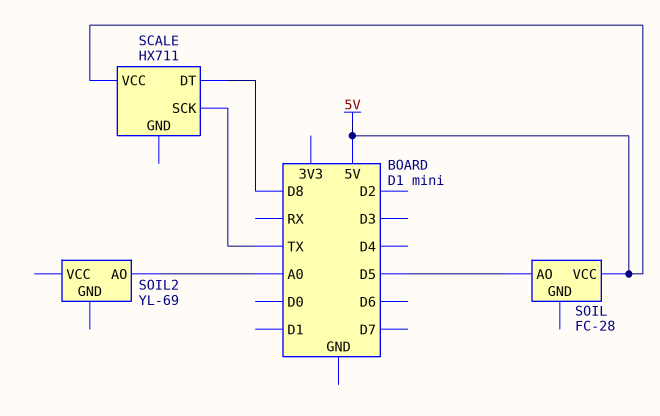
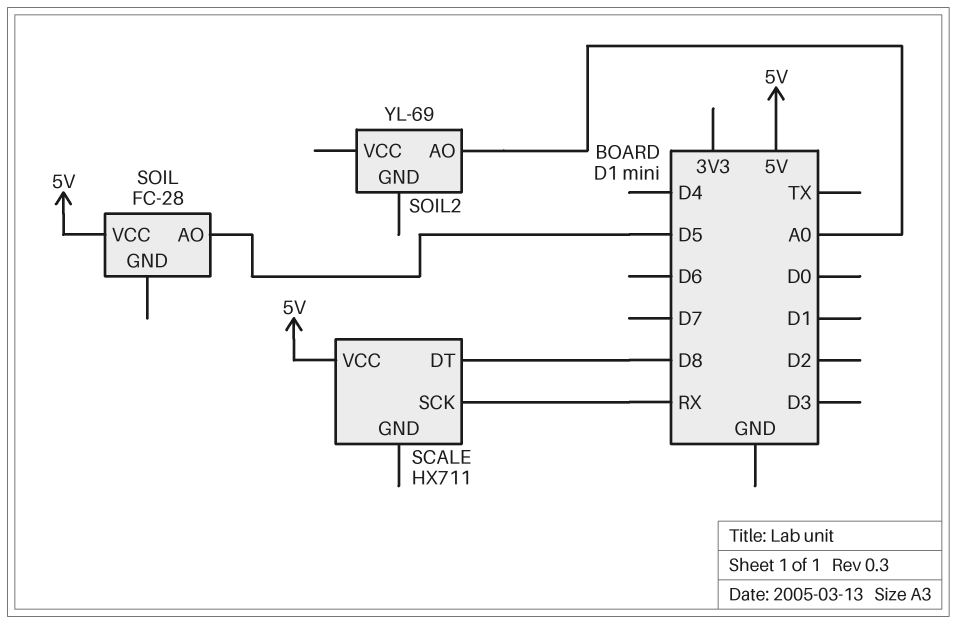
SCALE pin SCK: TX -> RX

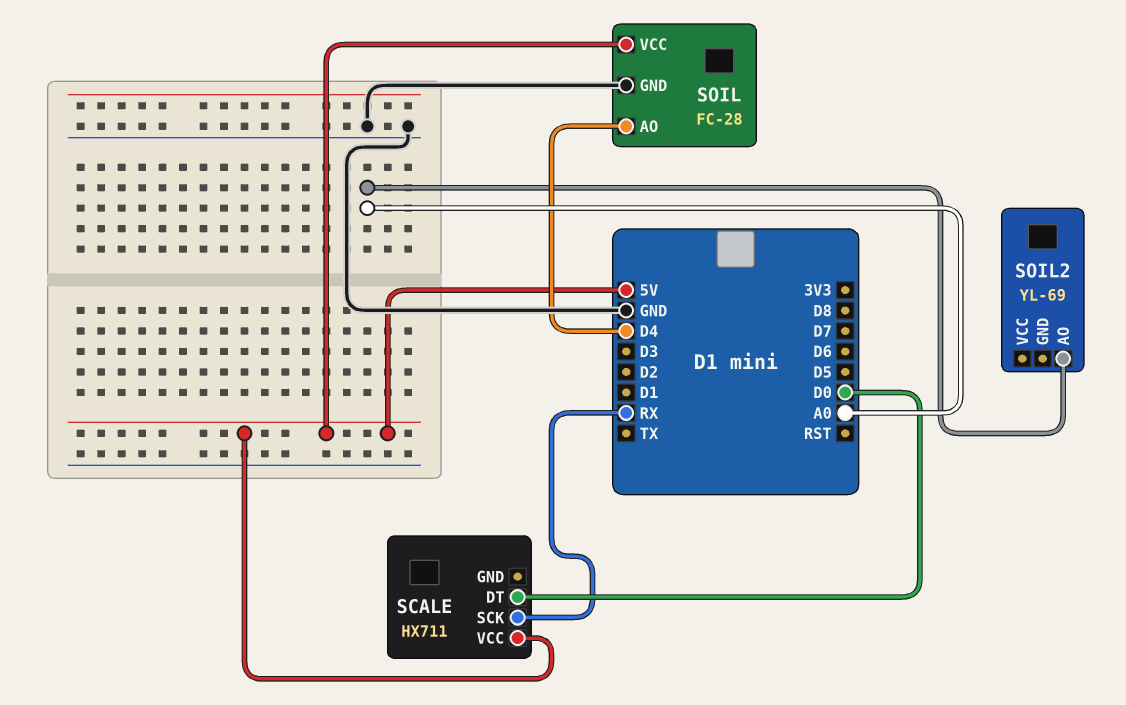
SCALE pin DT: D8 -> D0
SOIL pin AO: D5 -> D4
SOIL pin GND: none -> GND

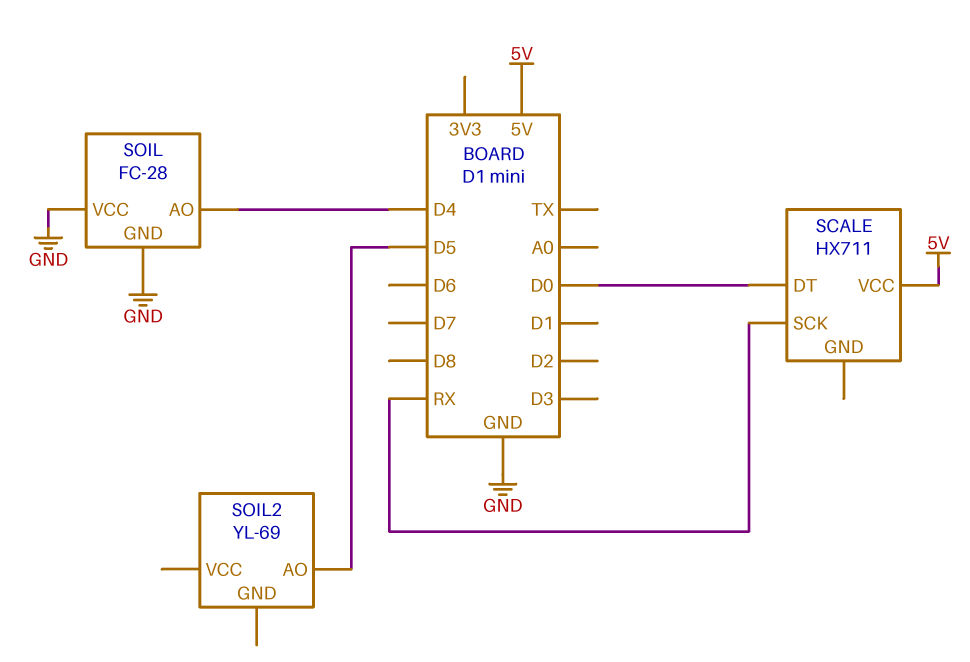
SOIL pin VCC: 5V -> GND
SOIL2 pin AO: A0 -> D5

